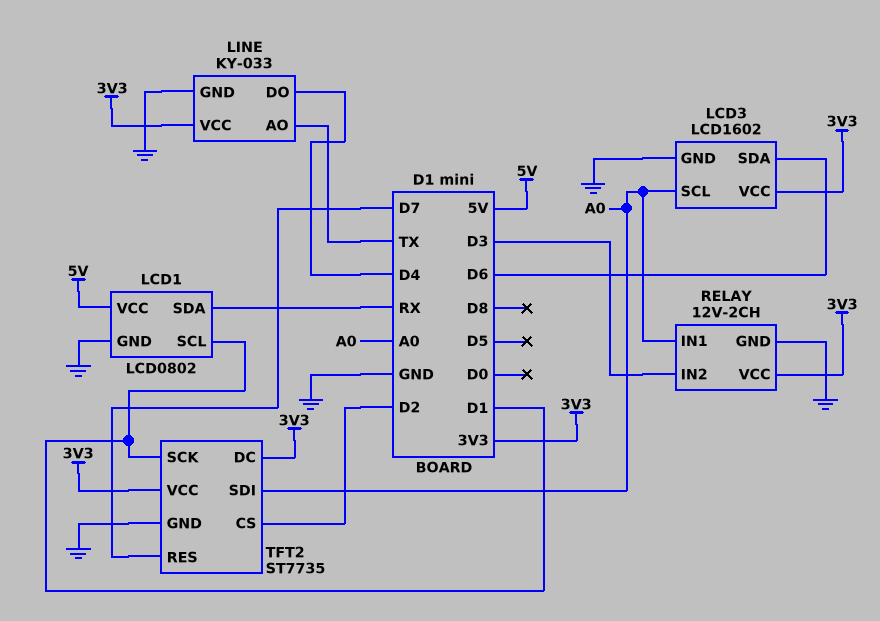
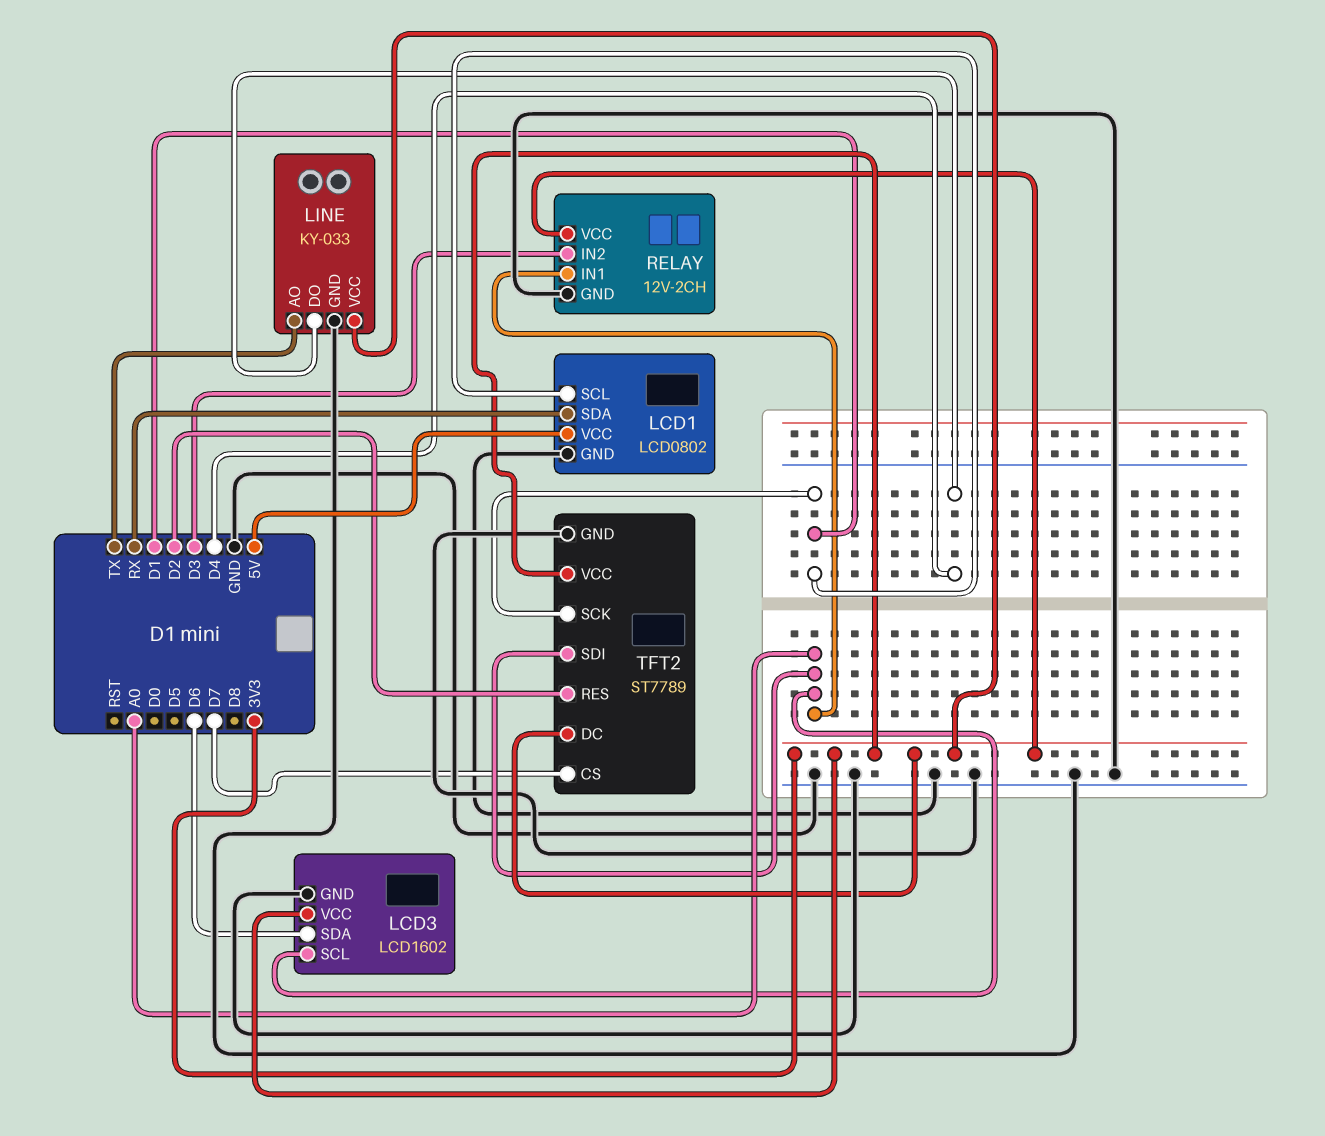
TFT2: ST7735 -> ST7789
TFT2 pin CS: D2 -> D7
TFT2 pin RES: D7 -> D2

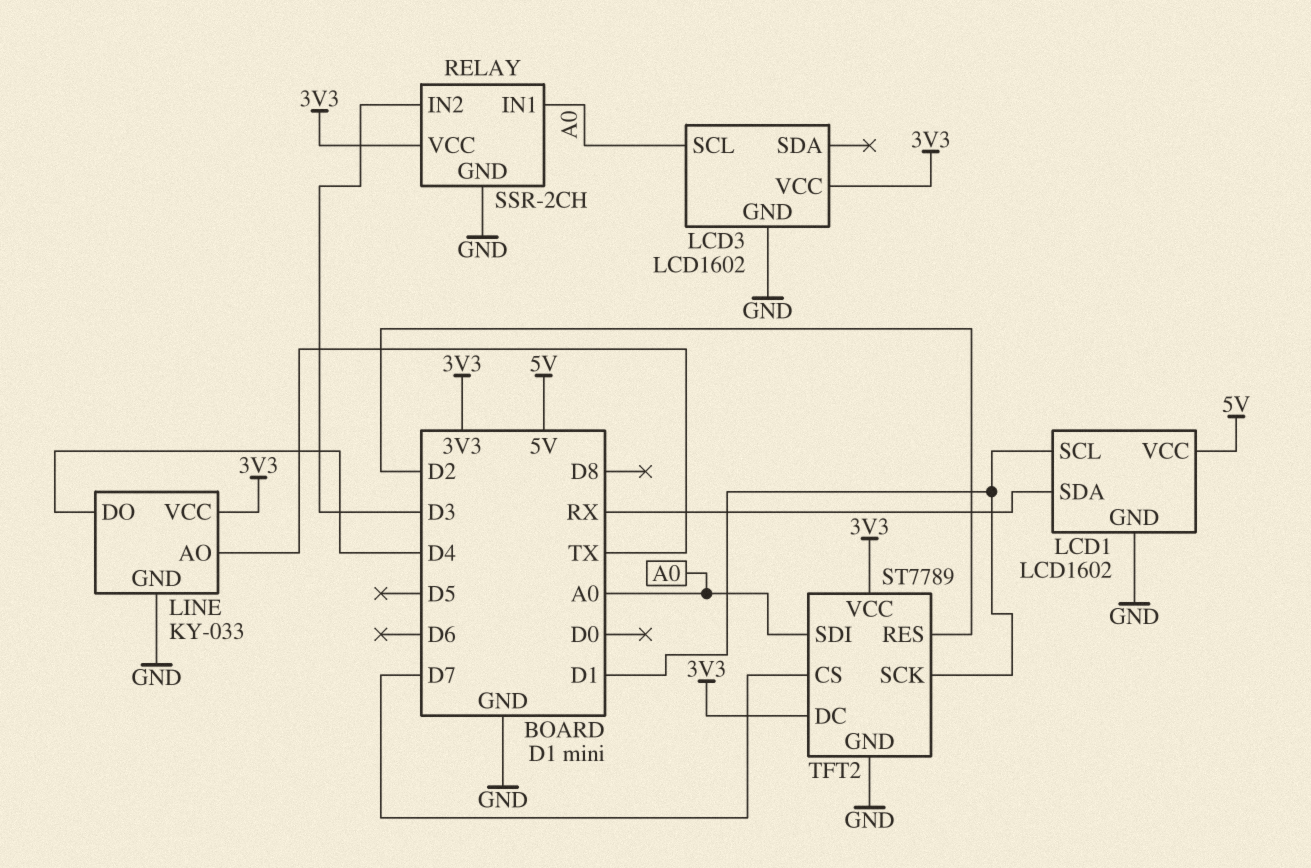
LCD1: LCD0802 -> LCD1602
LCD3 pin SDA: D6 -> none
RELAY: 12V-2CH -> SSR-2CH

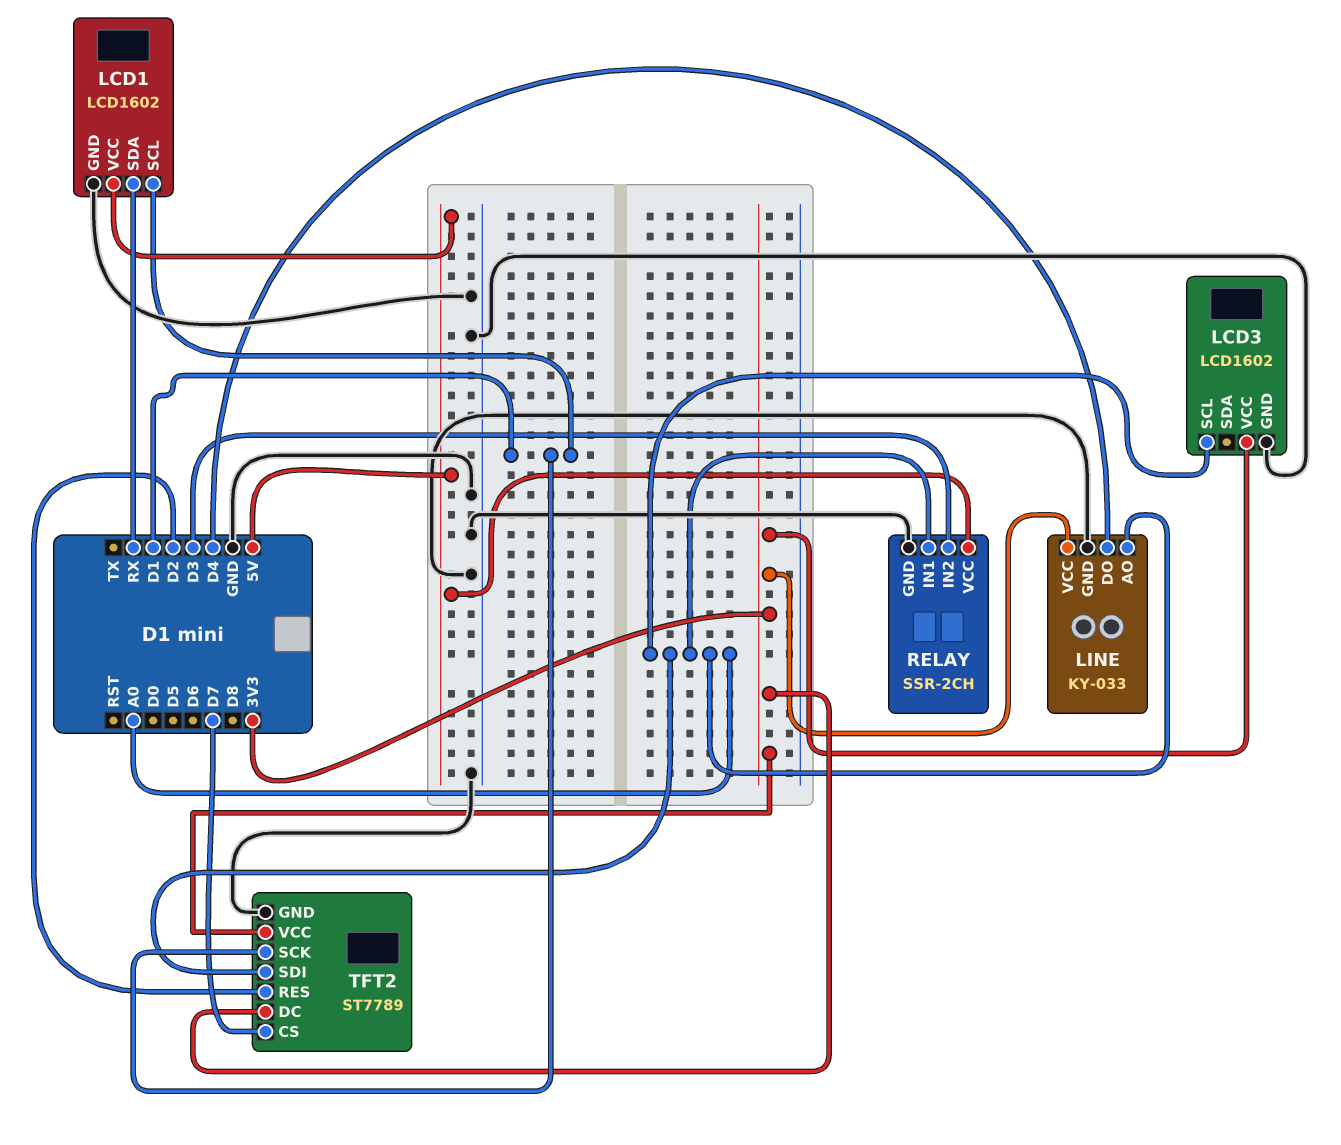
LINE pin AO: TX -> A0
RELAY pin VCC: 3V3 -> 5V

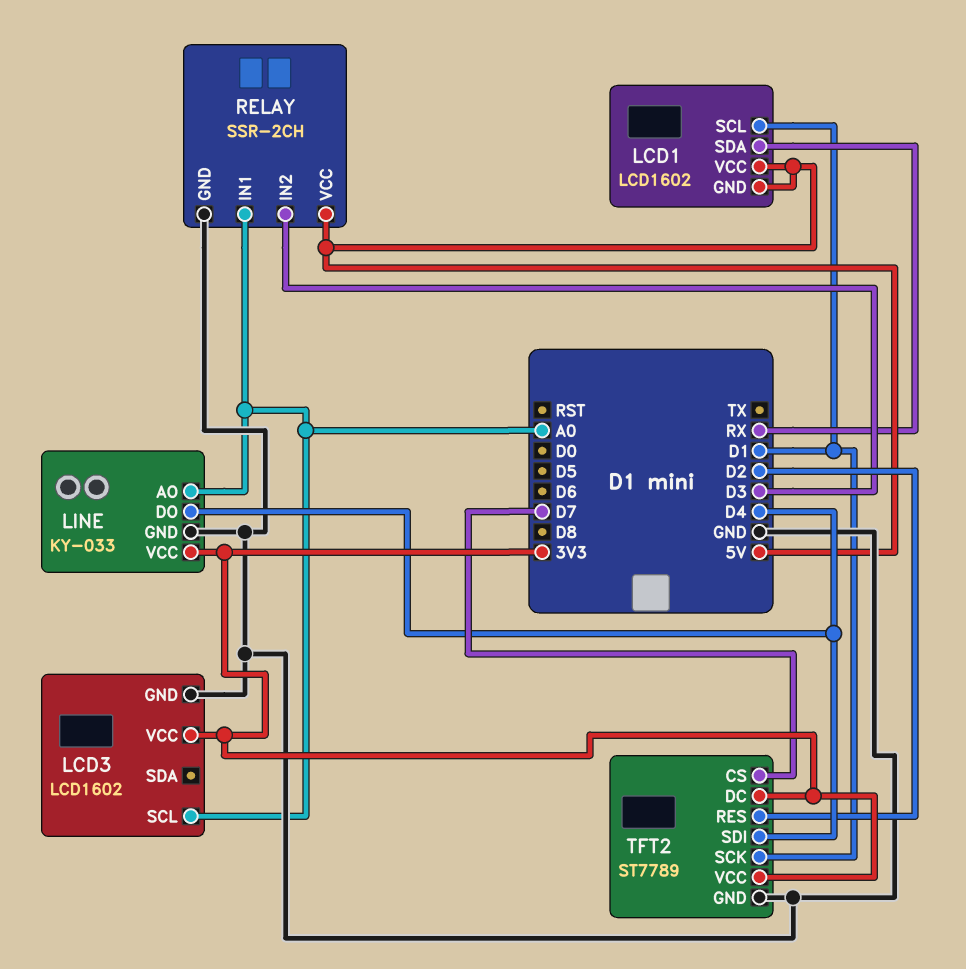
LCD1 pin GND: GND -> 5V
TFT2 pin SDI: A0 -> D4

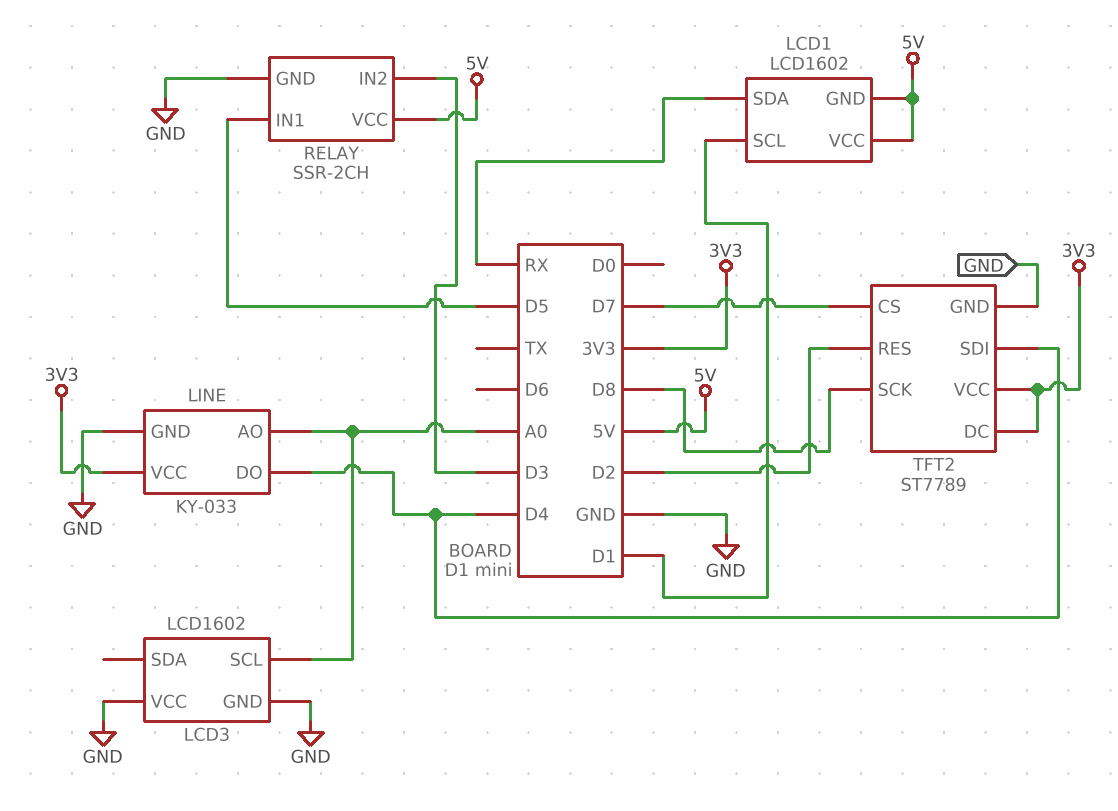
LCD3 pin VCC: 3V3 -> GND
RELAY pin IN1: A0 -> D5
TFT2 pin SCK: D1 -> D8

